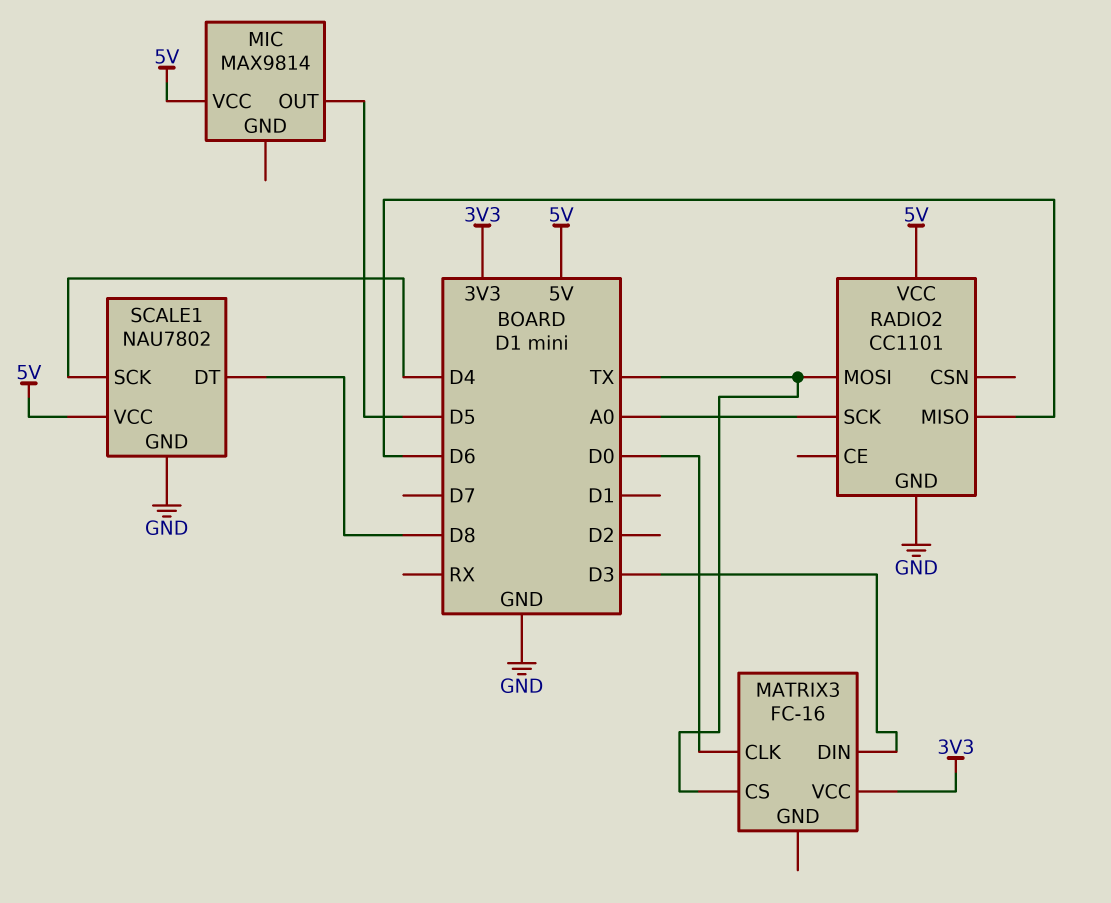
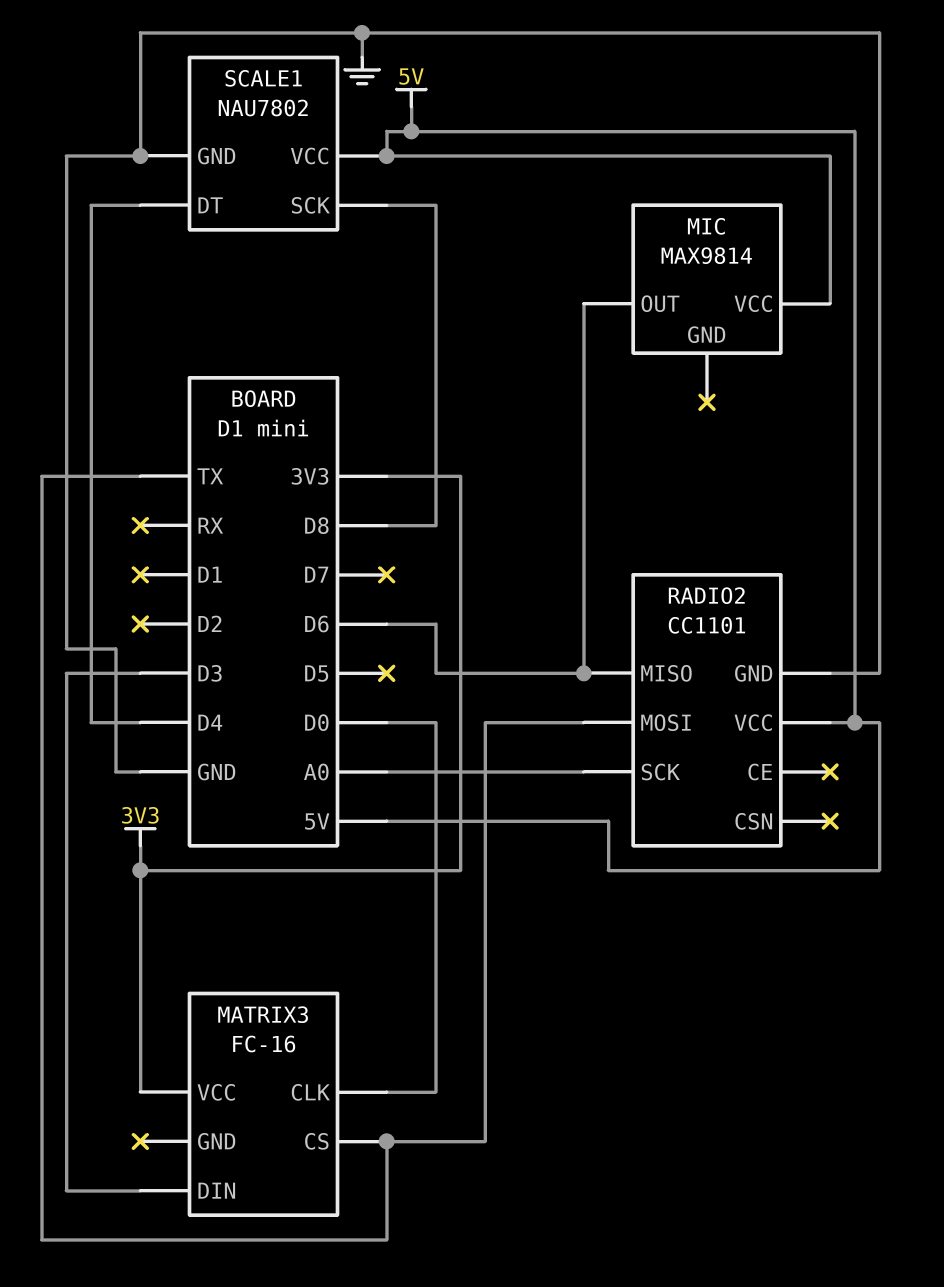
MIC pin OUT: D5 -> D6
SCALE1 pin DT: D8 -> D4
SCALE1 pin SCK: D4 -> D8

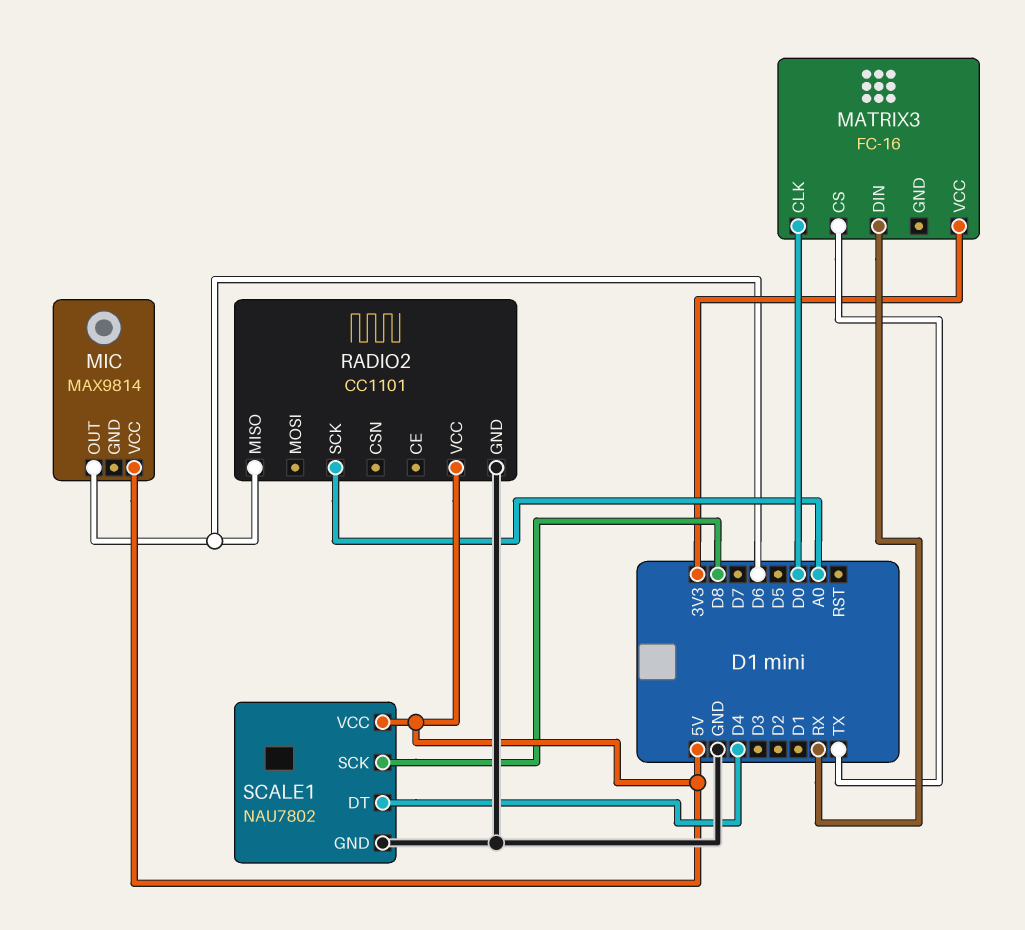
MATRIX3 pin DIN: D3 -> RX
RADIO2 pin MOSI: TX -> none

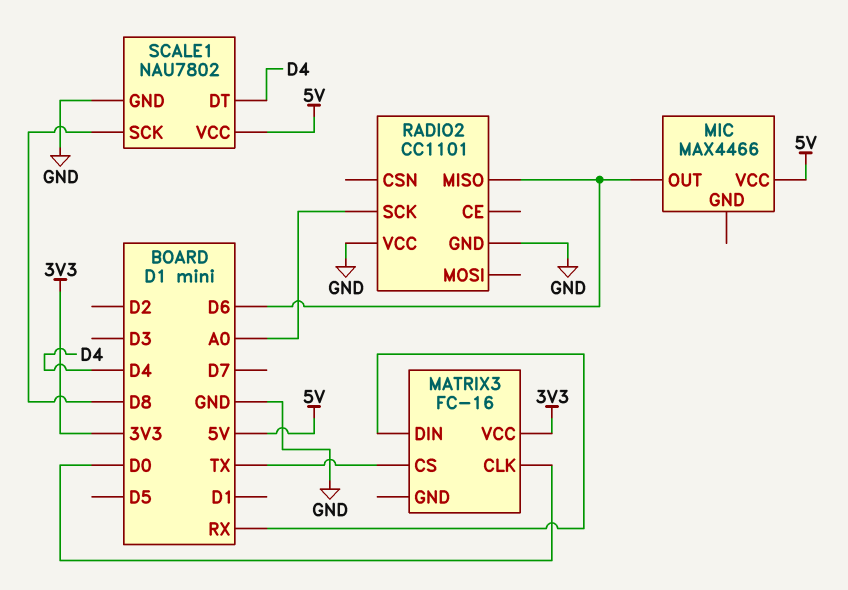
MIC: MAX9814 -> MAX4466
RADIO2 pin VCC: 5V -> GND

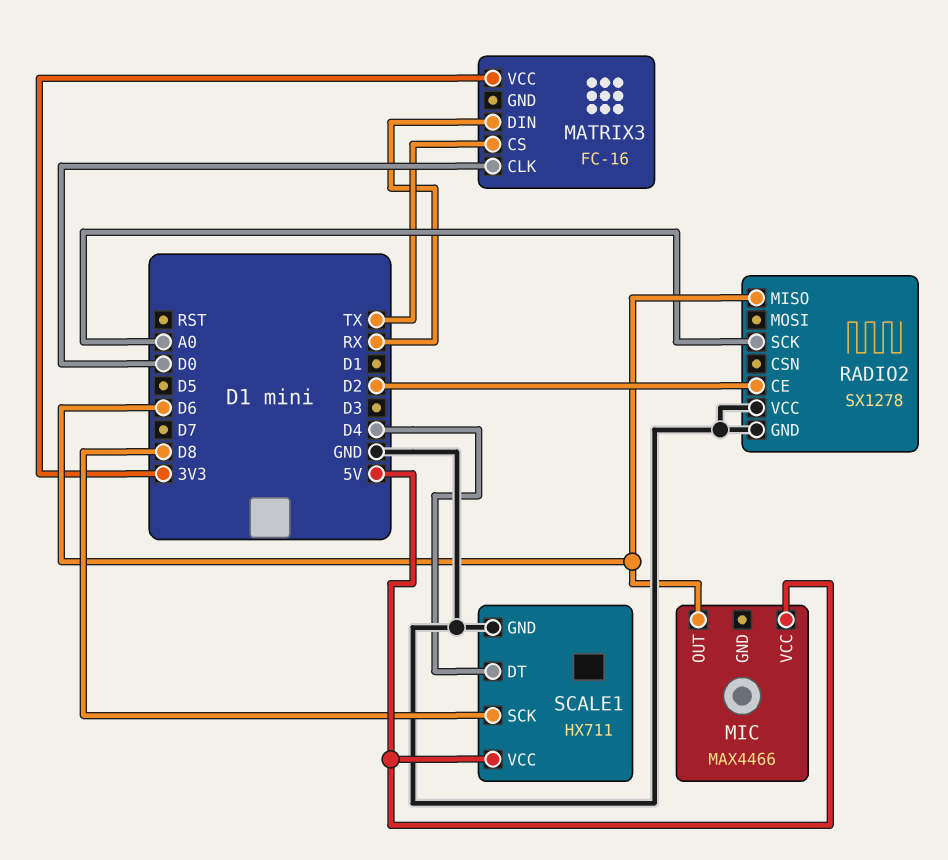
RADIO2: CC1101 -> SX1278
RADIO2 pin CE: none -> D2
SCALE1: NAU7802 -> HX711

